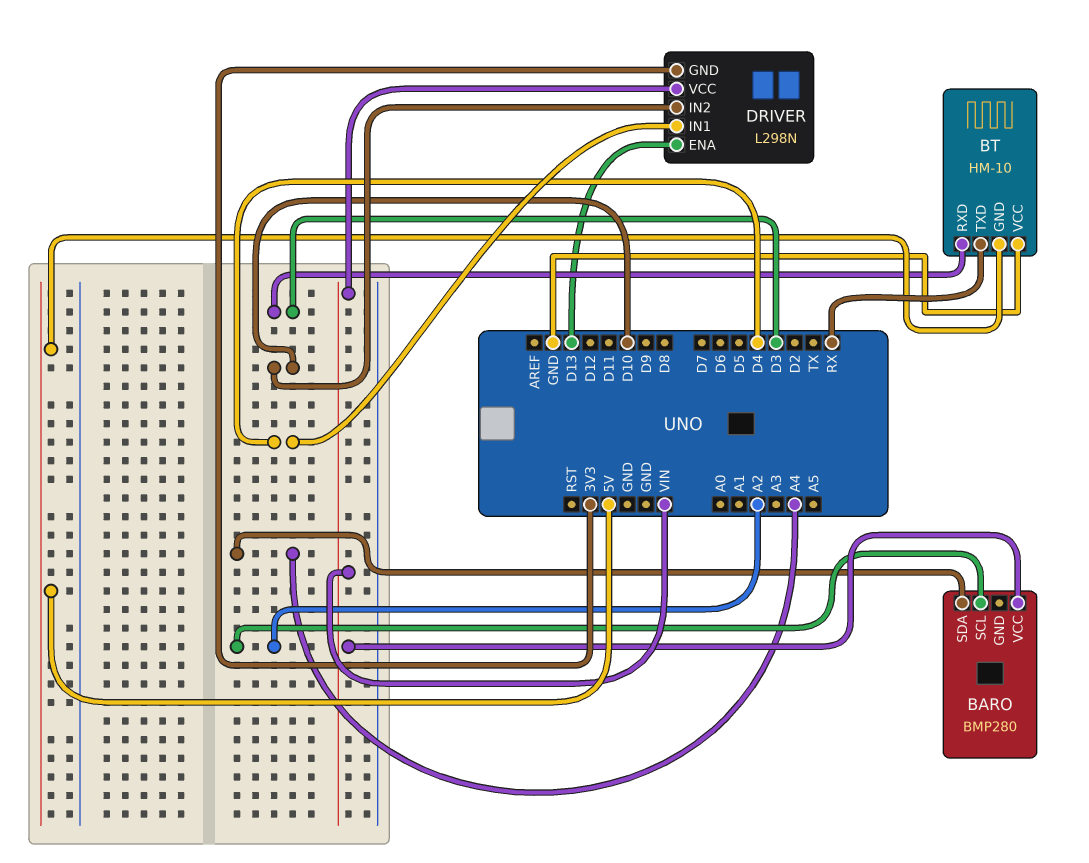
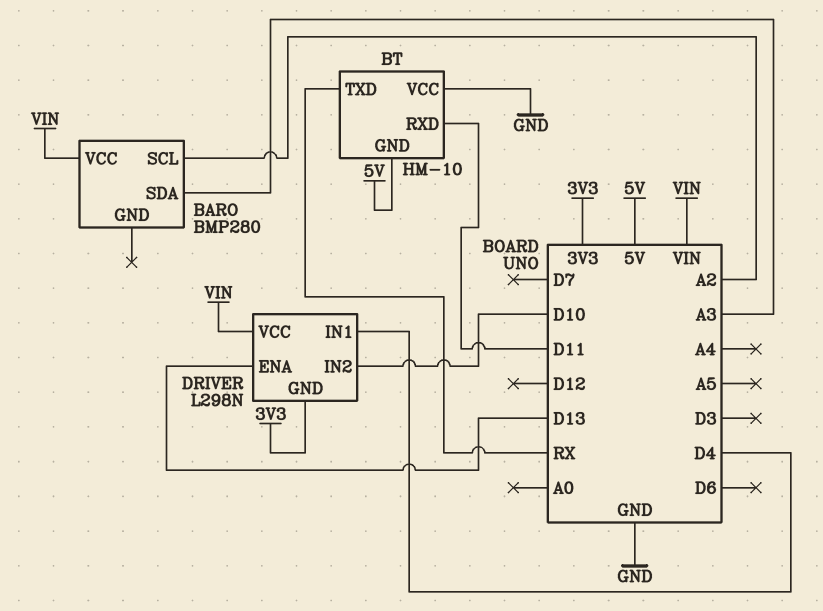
BARO pin SDA: A4 -> A3
BT pin RXD: D3 -> D11

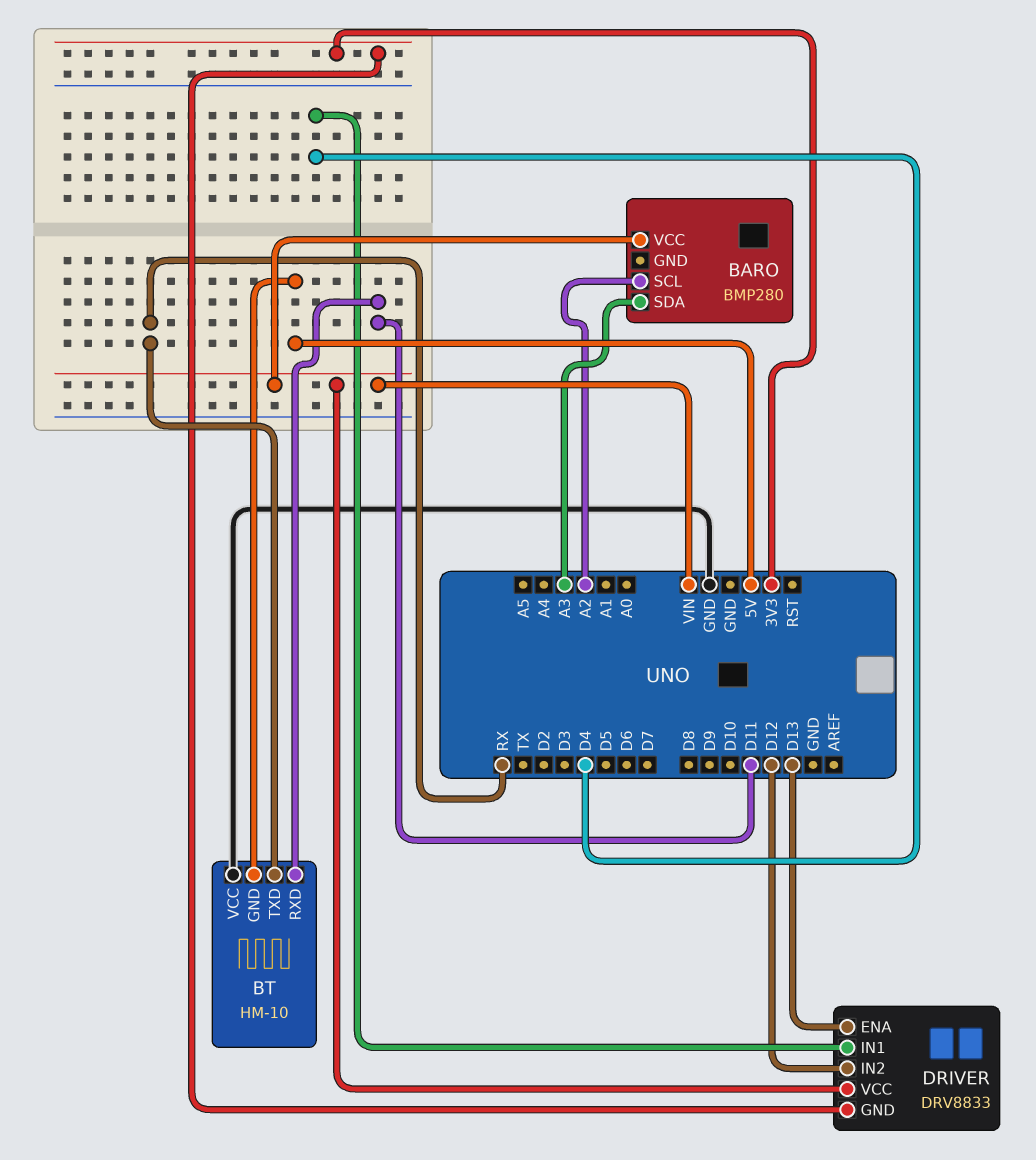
DRIVER: L298N -> DRV8833
DRIVER pin IN2: D10 -> D12

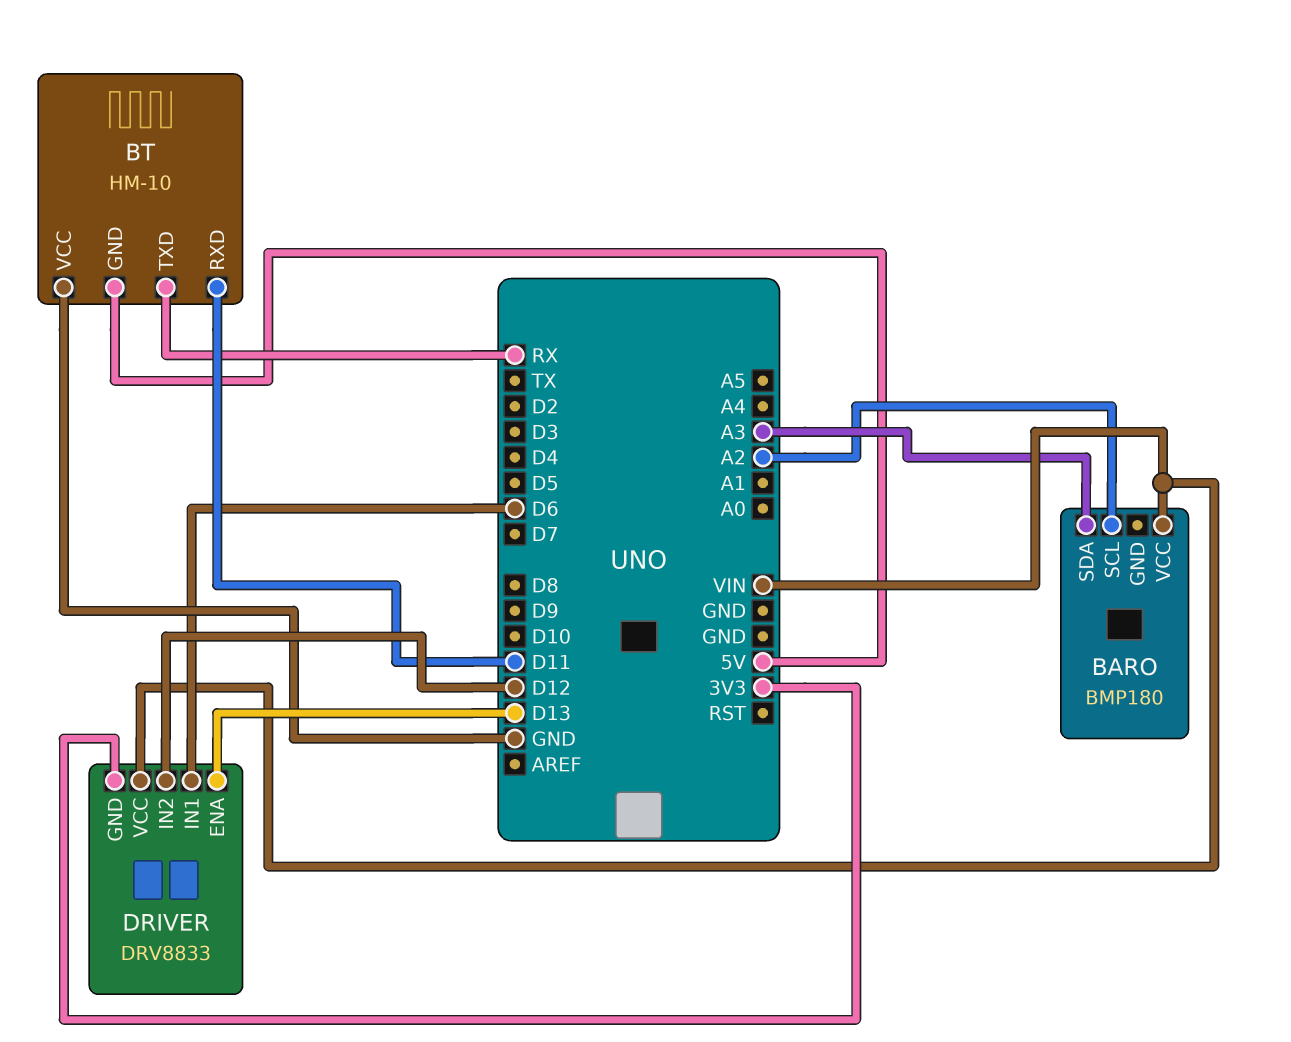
BARO: BMP280 -> BMP180
DRIVER pin IN1: D4 -> D6

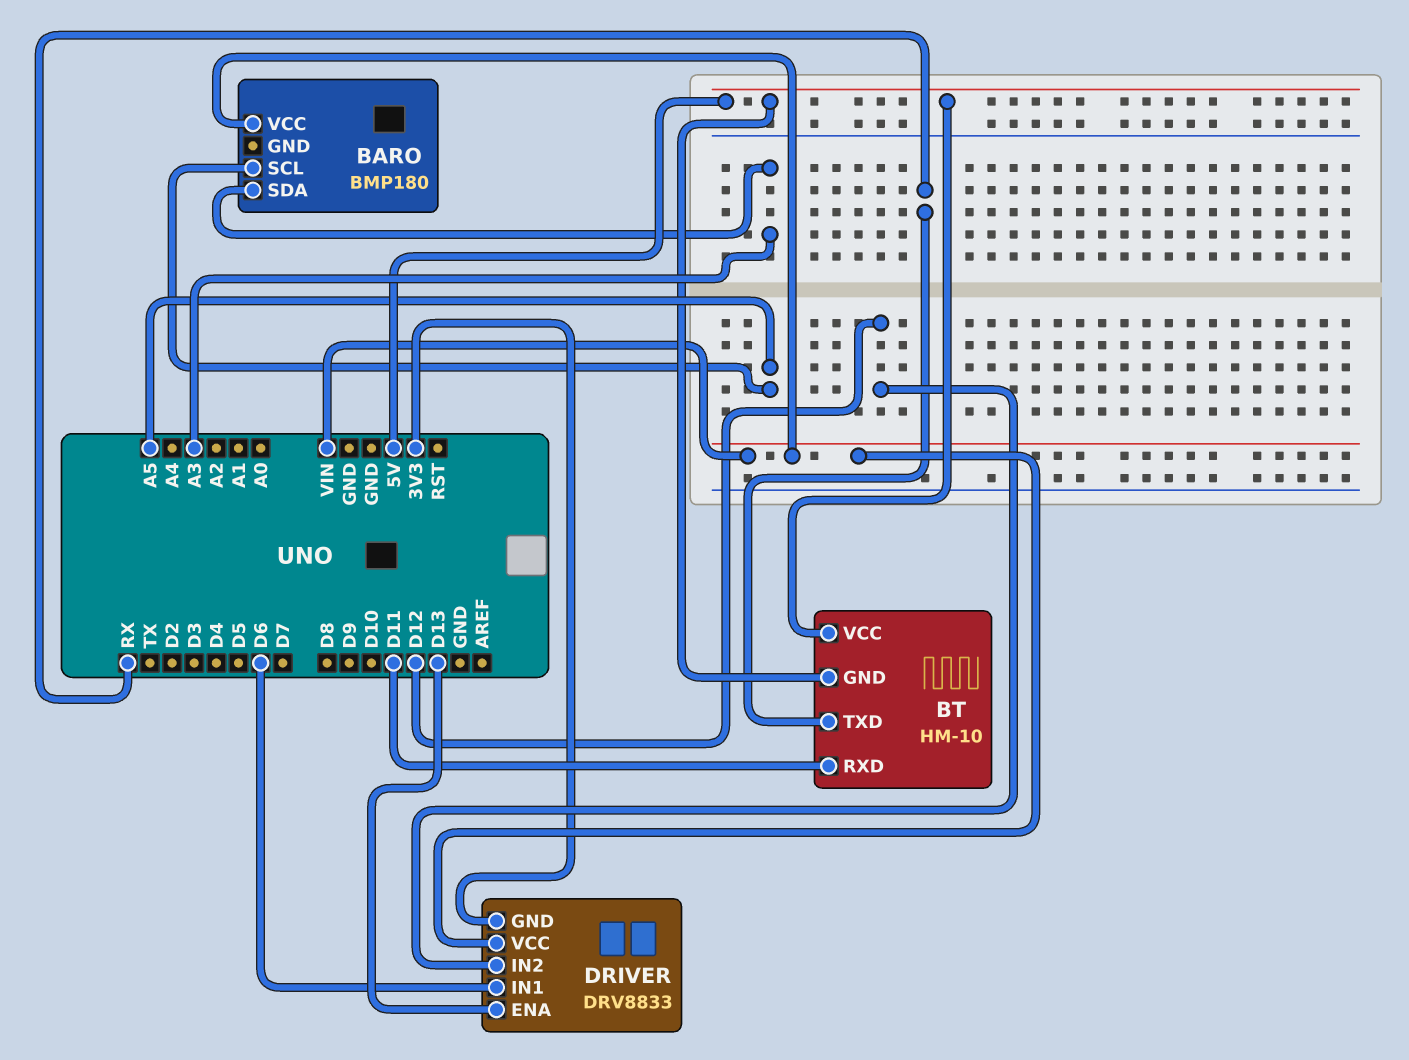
BARO pin SCL: A2 -> A5
BT pin VCC: GND -> 5V

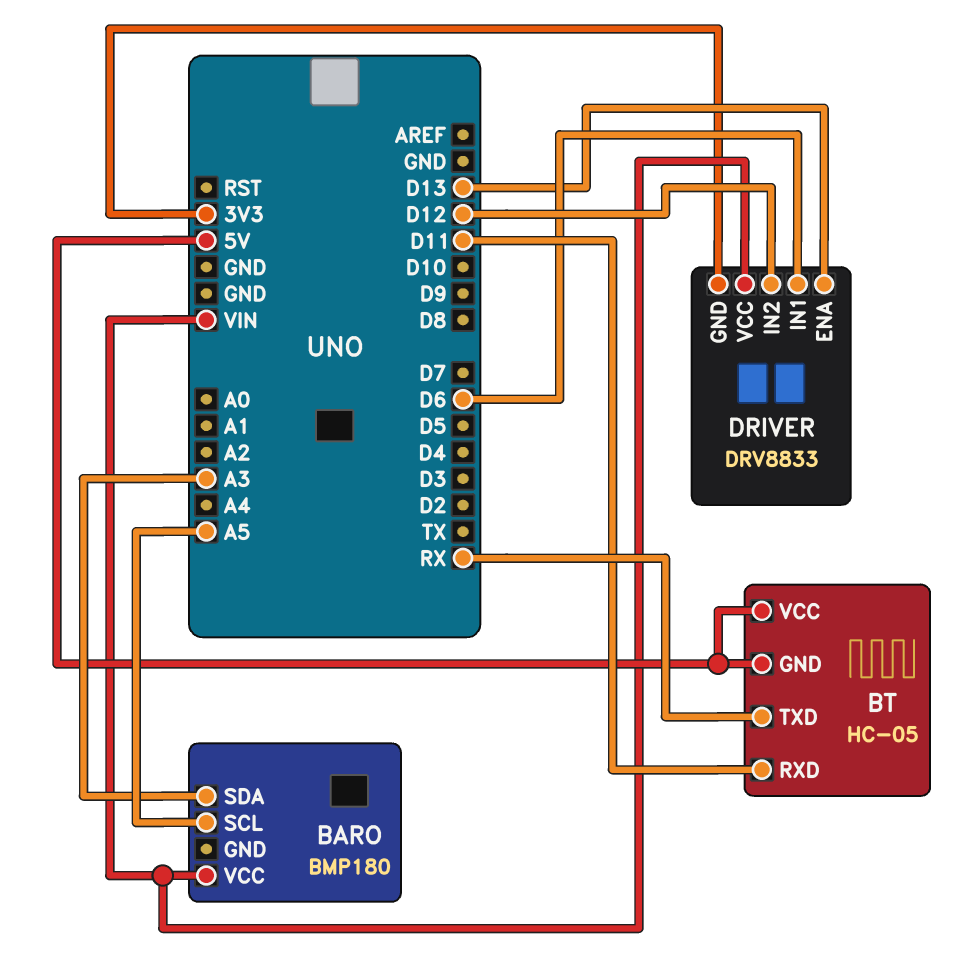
BT: HM-10 -> HC-05

